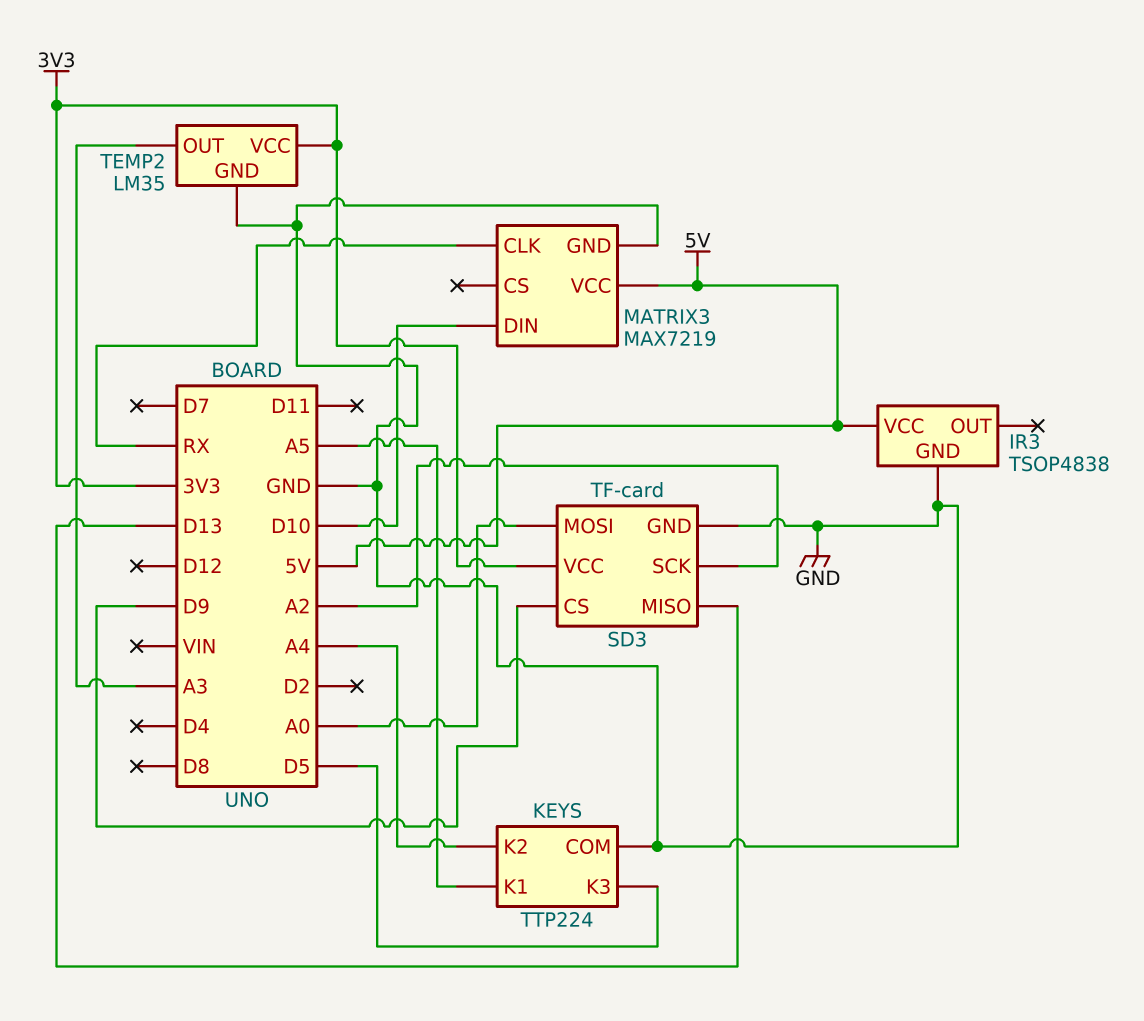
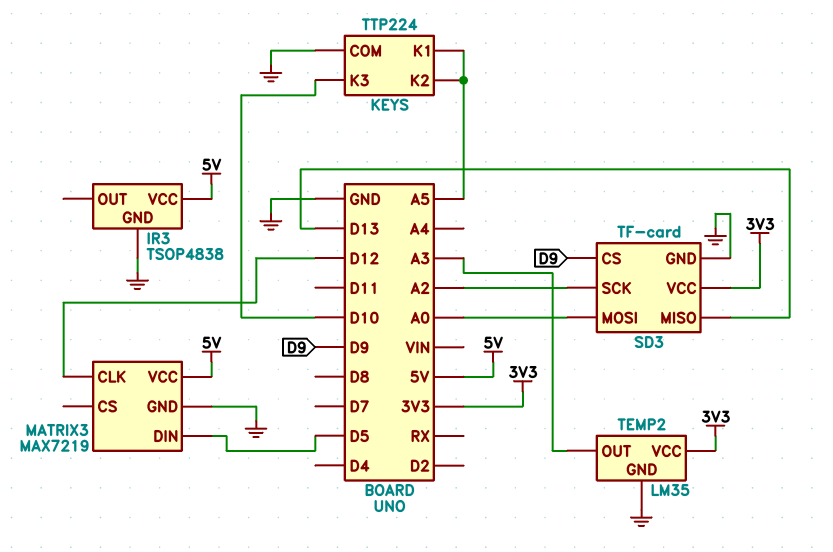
KEYS pin K2: A4 -> A5
KEYS pin K3: D5 -> D10
MATRIX3 pin CLK: RX -> D12
MATRIX3 pin DIN: D10 -> D5

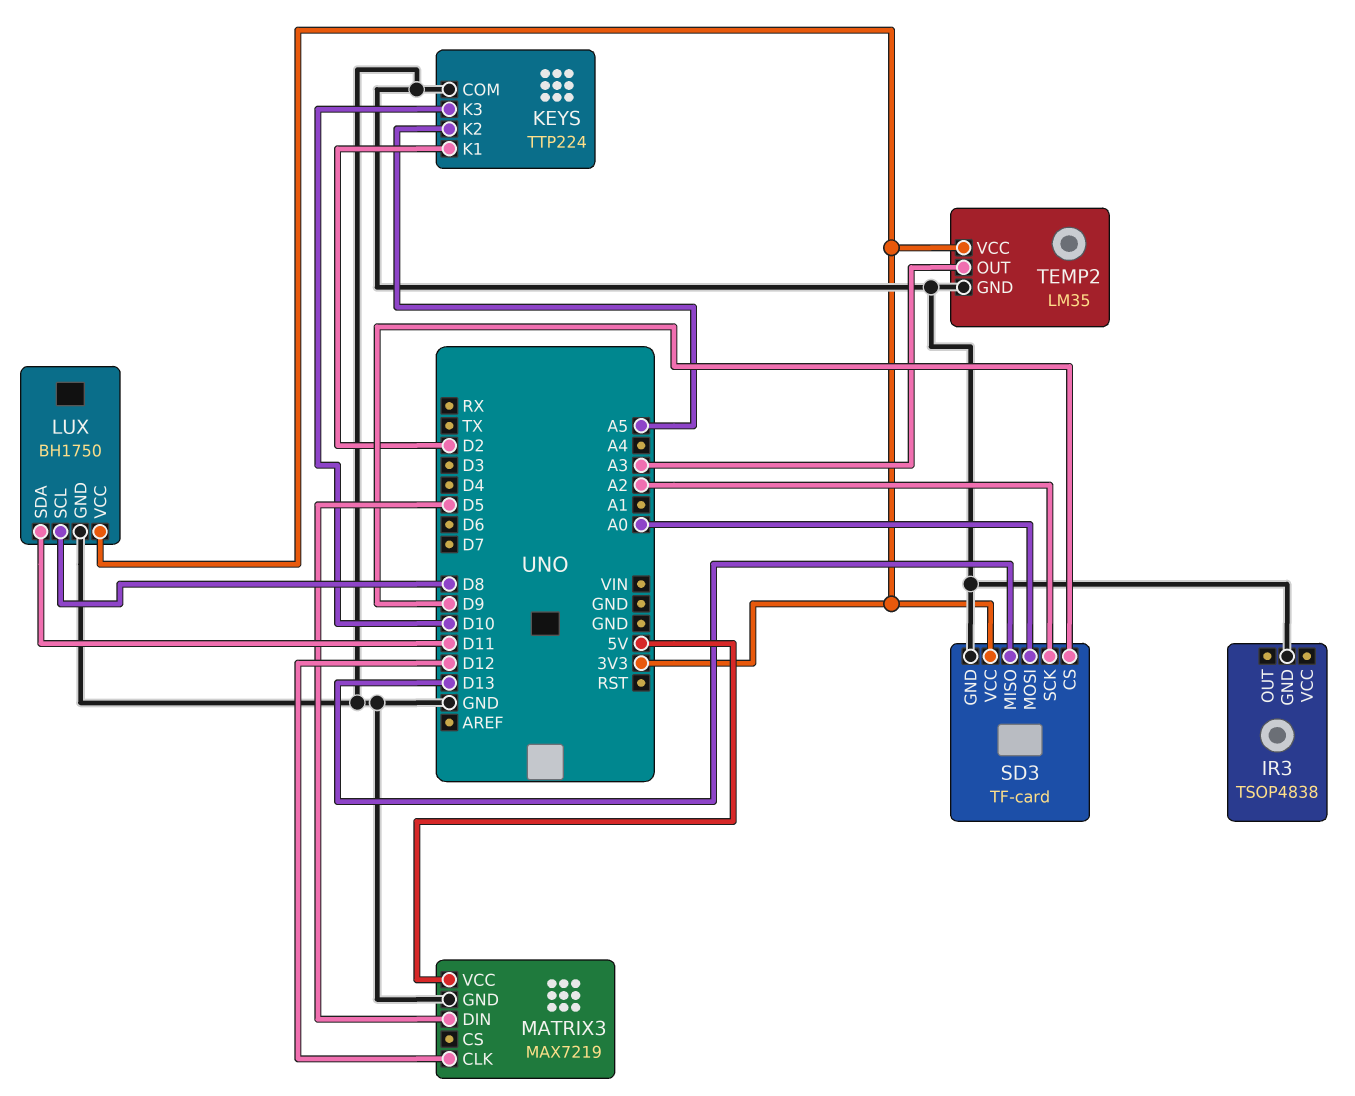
IR3 pin VCC: 5V -> none
KEYS pin K1: A5 -> D2
LUX: none -> BH1750
LUX pin GND: none -> GND
LUX pin SCL: none -> D8
LUX pin SDA: none -> D11
LUX pin VCC: none -> 3V3

